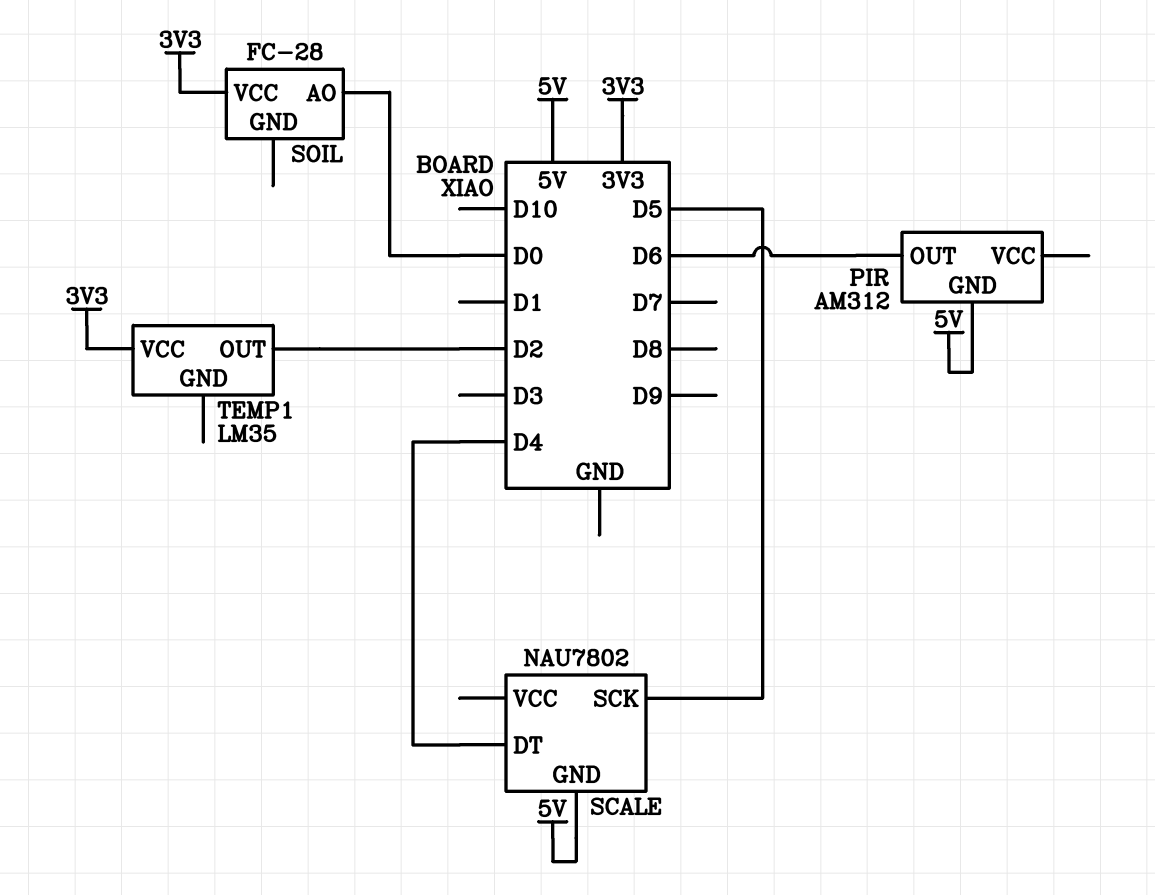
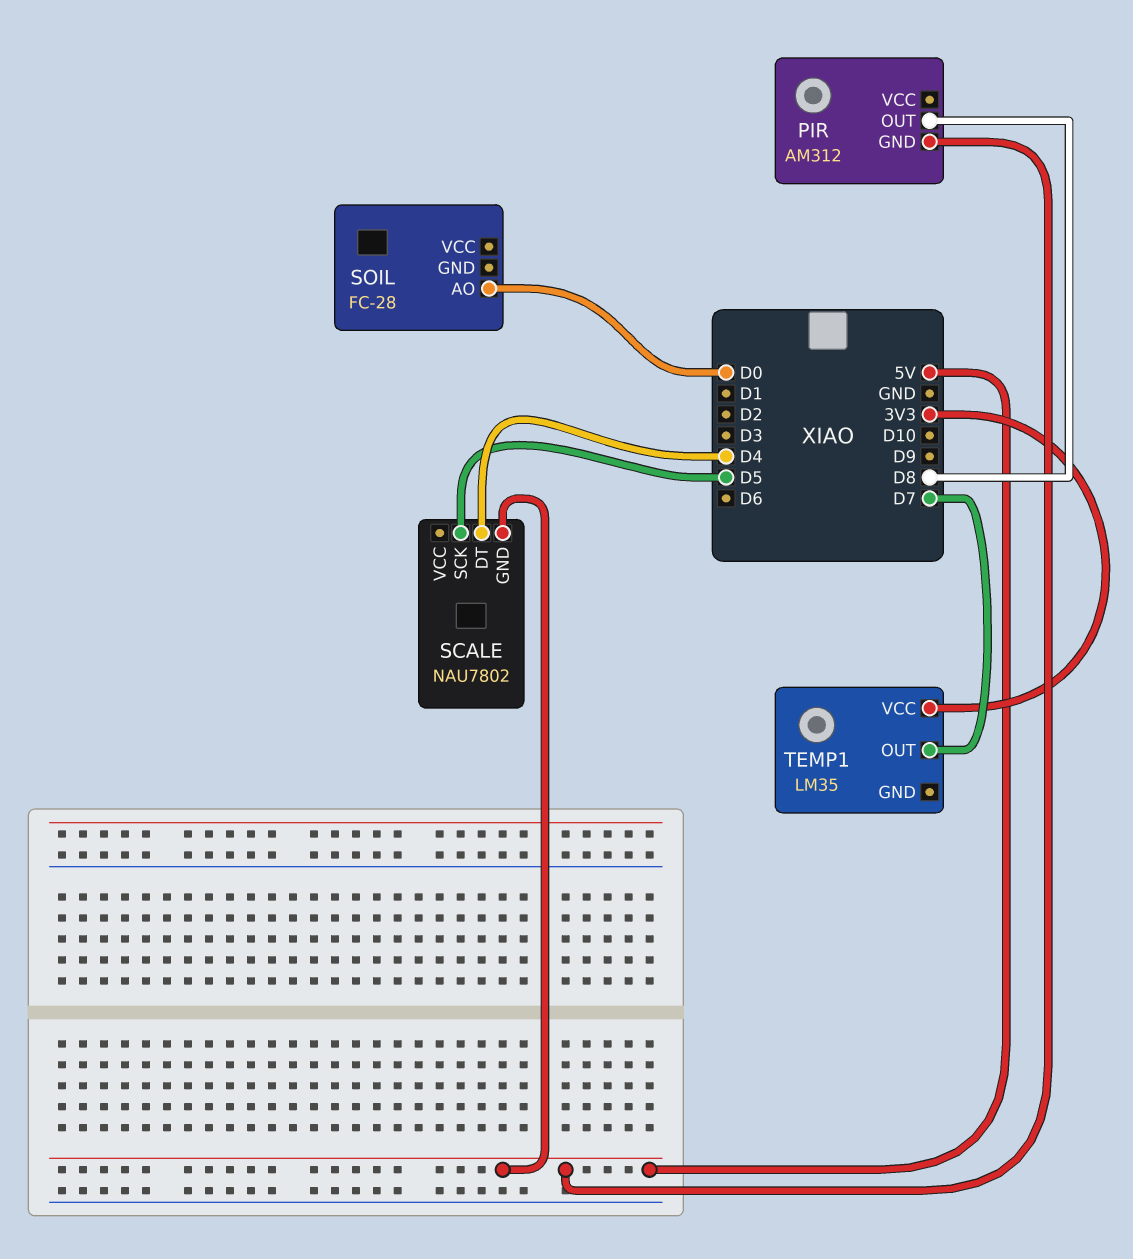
PIR pin OUT: D6 -> D8
SOIL pin VCC: 3V3 -> none
TEMP1 pin OUT: D2 -> D7

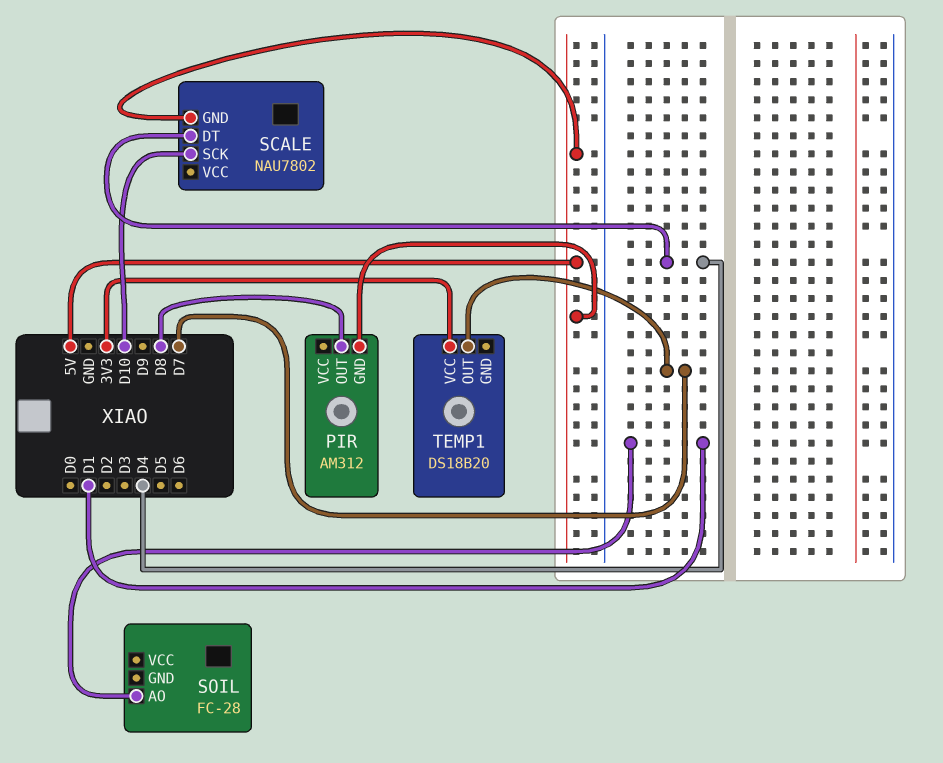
SCALE pin SCK: D5 -> D10
SOIL pin AO: D0 -> D1
TEMP1: LM35 -> DS18B20

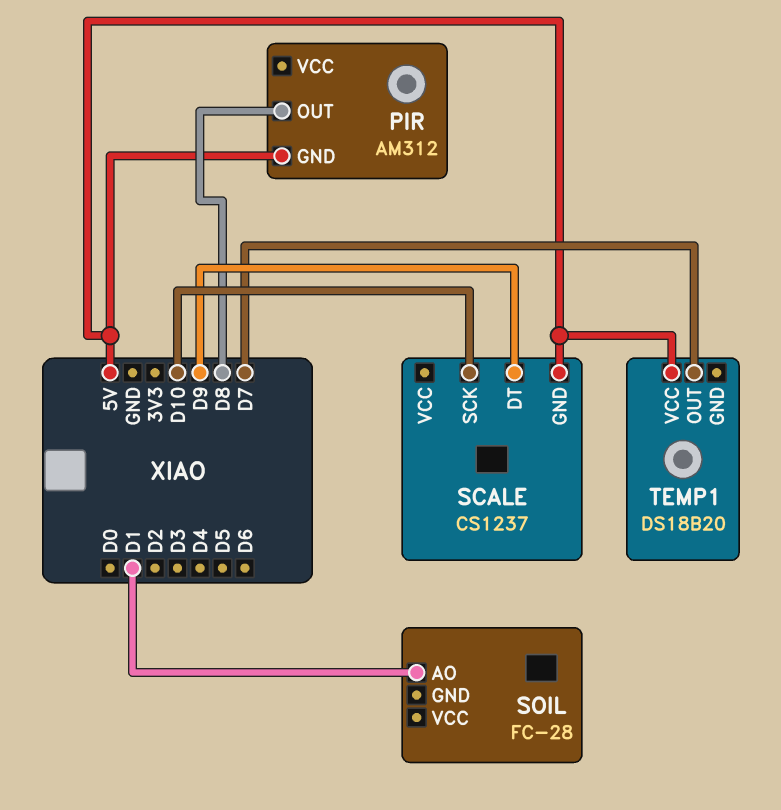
SCALE: NAU7802 -> CS1237
SCALE pin DT: D4 -> D9
TEMP1 pin VCC: 3V3 -> 5V

